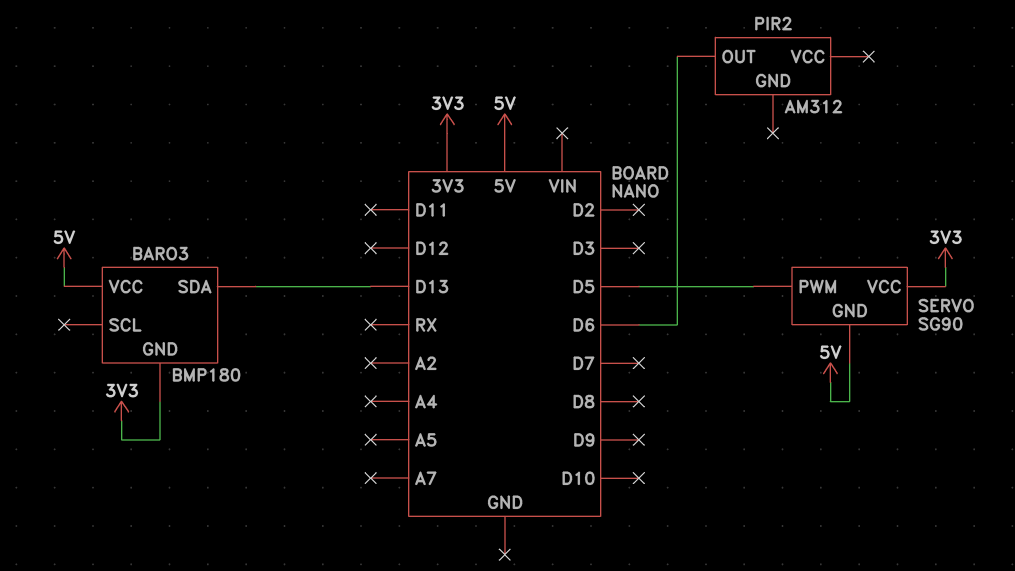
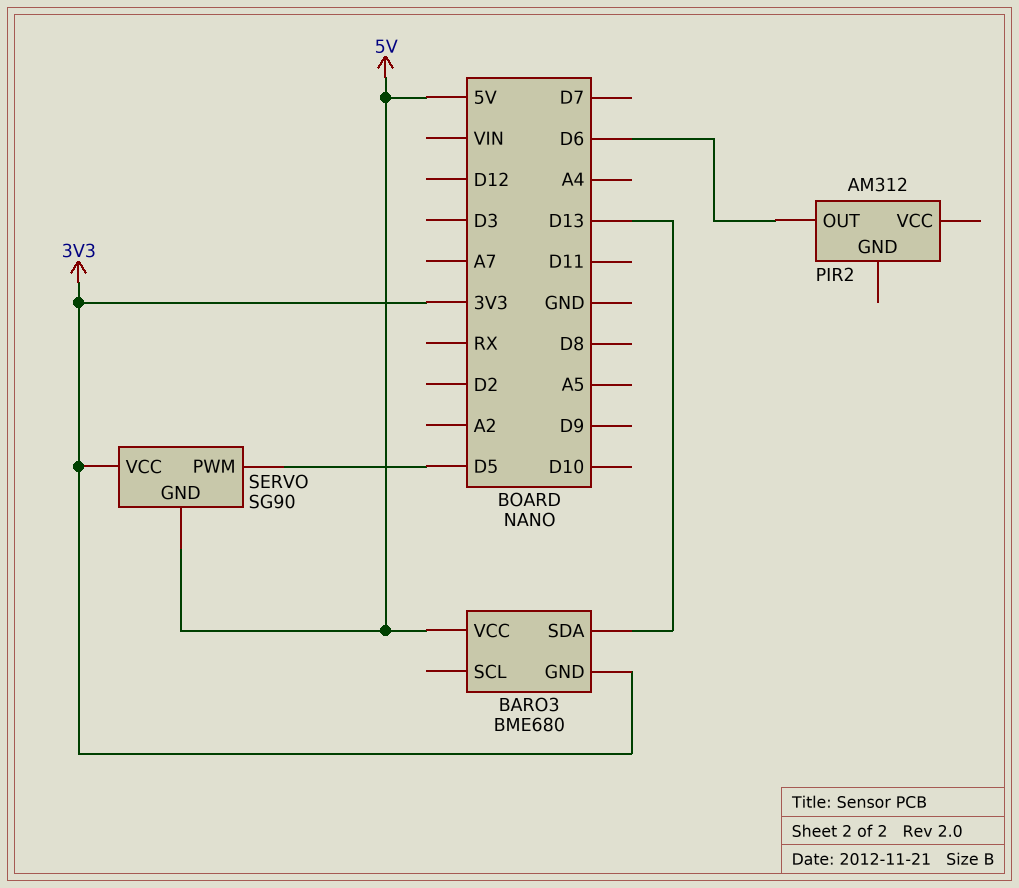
BARO3: BMP180 -> BME680

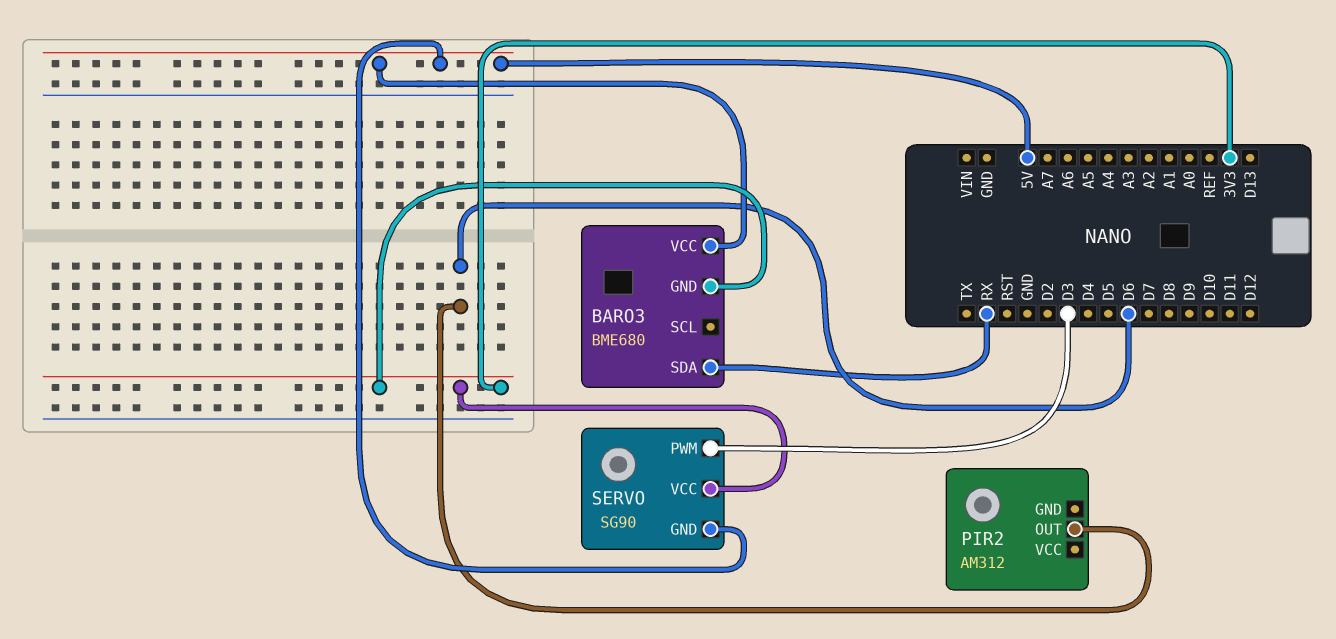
BARO3 pin SDA: D13 -> RX
SERVO pin PWM: D5 -> D3

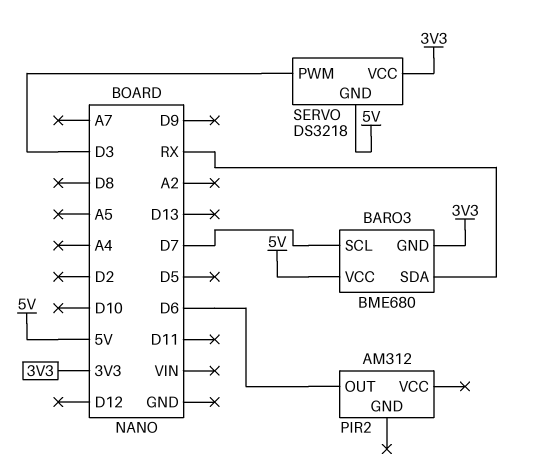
BARO3 pin SCL: none -> D7
SERVO: SG90 -> DS3218

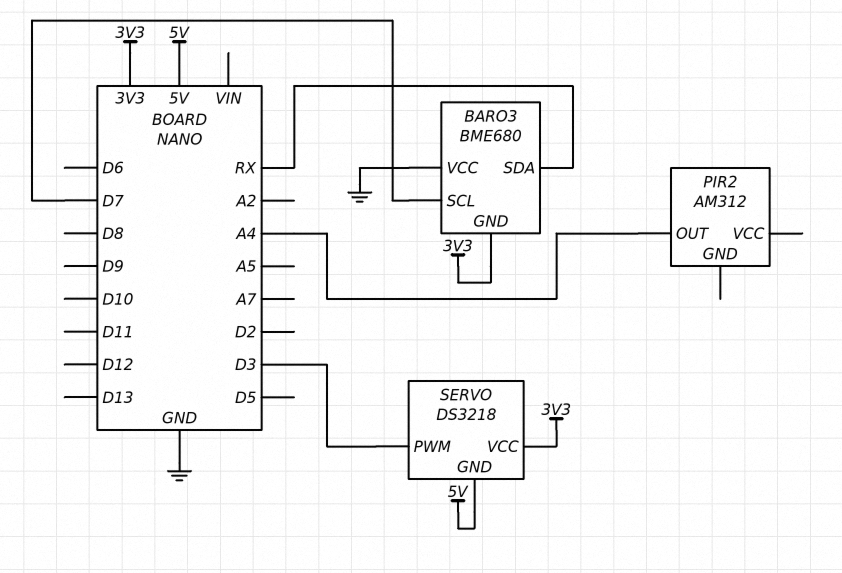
BARO3 pin VCC: 5V -> GND
PIR2 pin OUT: D6 -> A4

